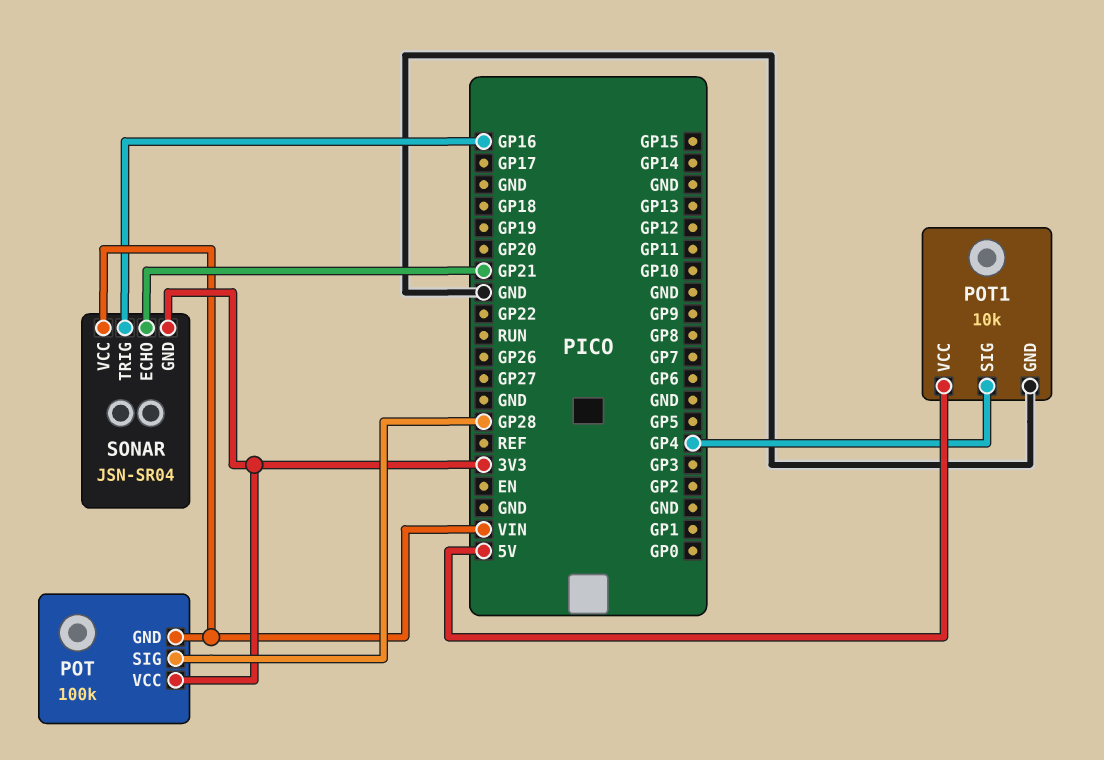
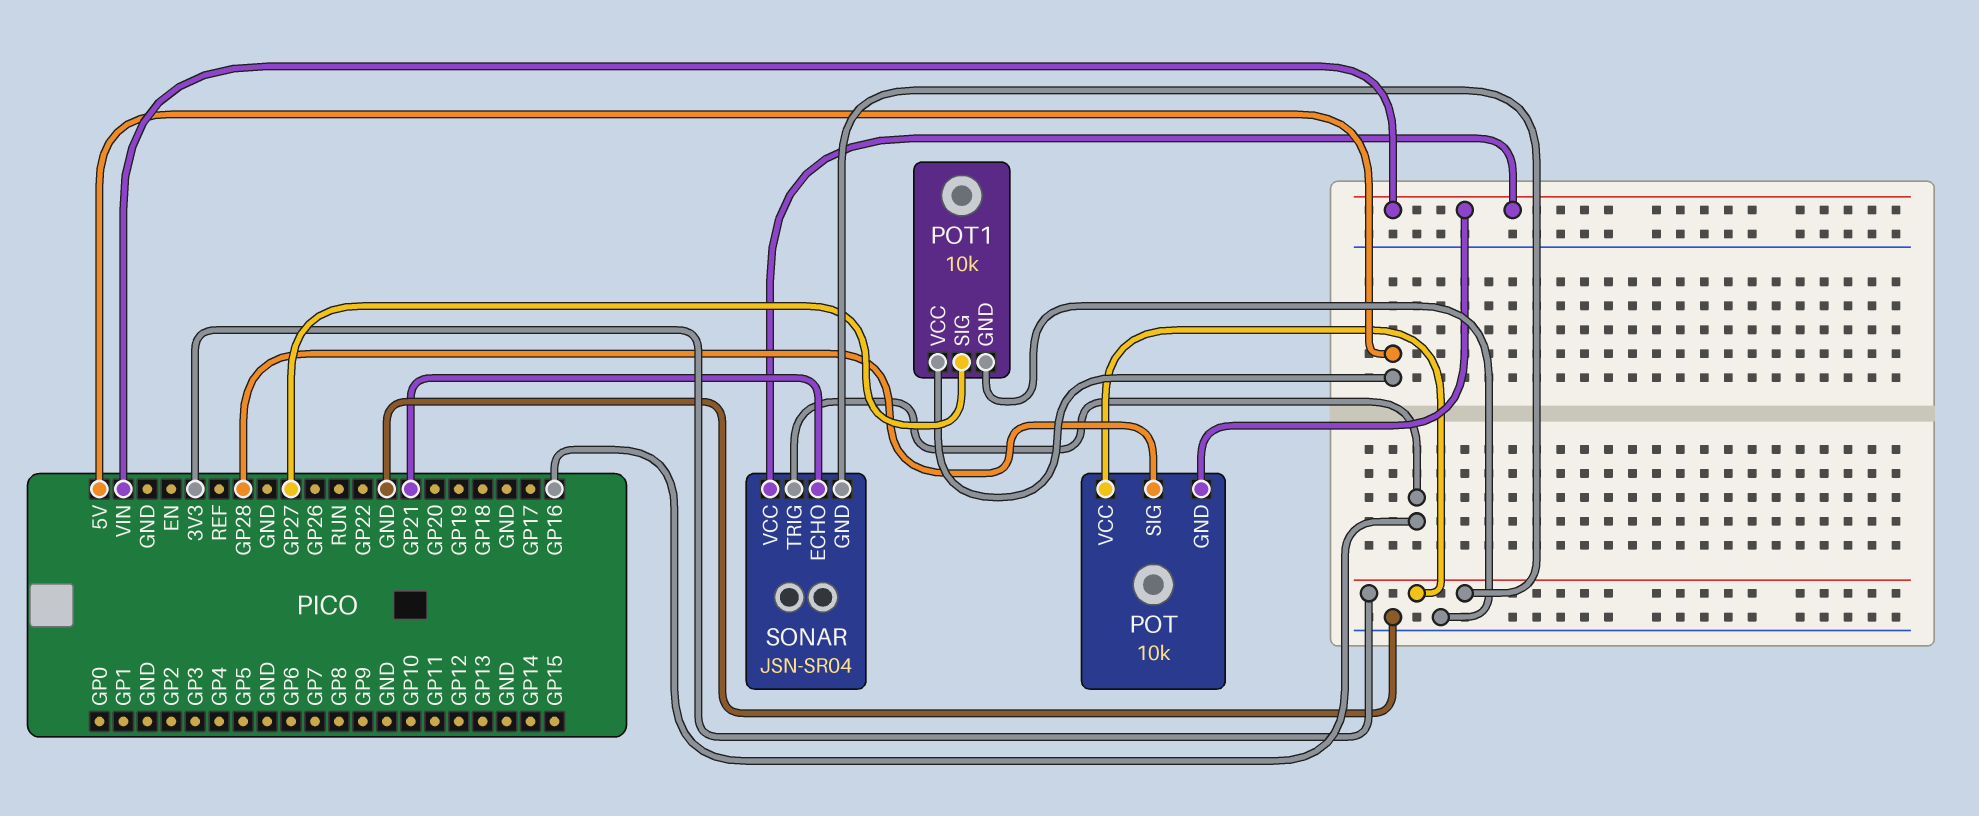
POT: 100k -> 10k
POT1 pin SIG: GP4 -> GP27

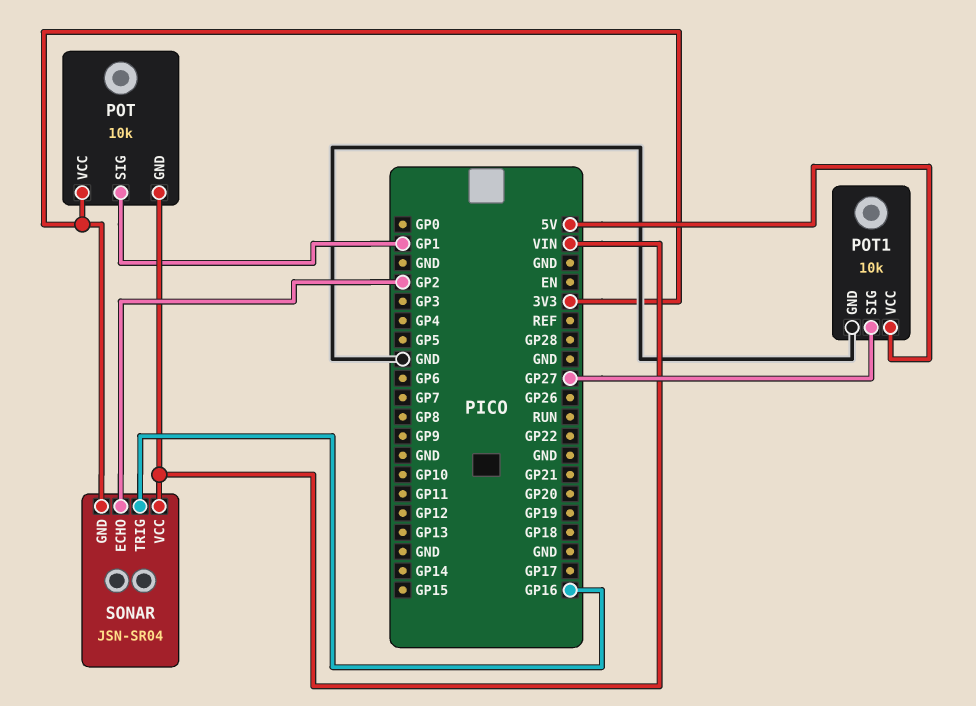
POT pin SIG: GP28 -> GP1
SONAR pin ECHO: GP21 -> GP2

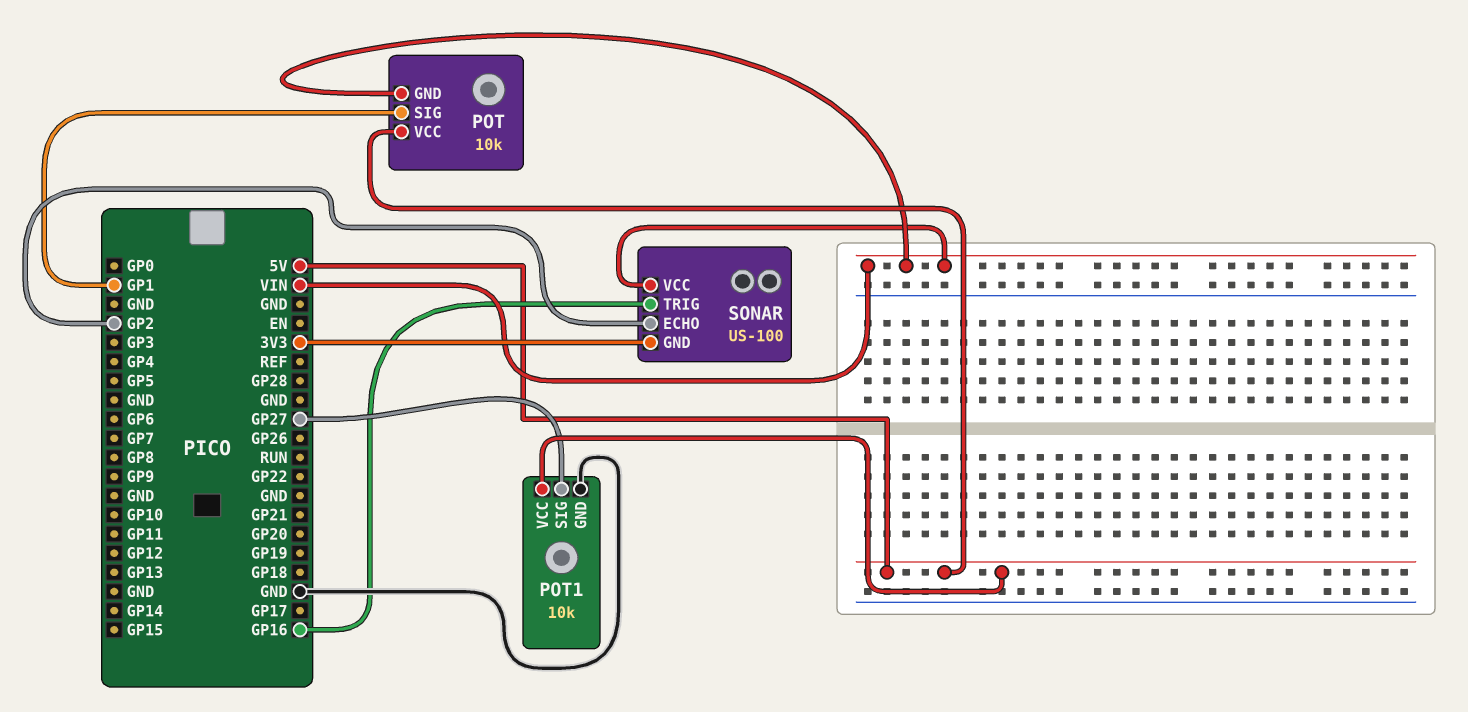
POT pin VCC: 3V3 -> 5V
SONAR: JSN-SR04 -> US-100

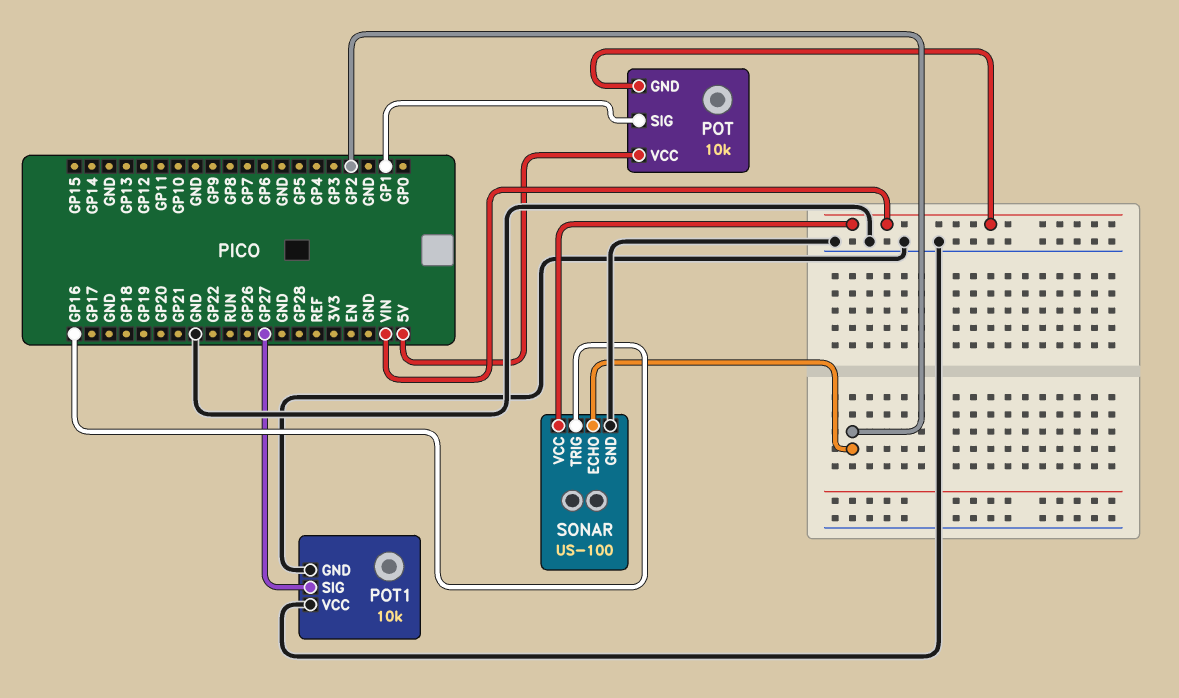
POT1 pin VCC: 5V -> GND
SONAR pin GND: 3V3 -> GND

